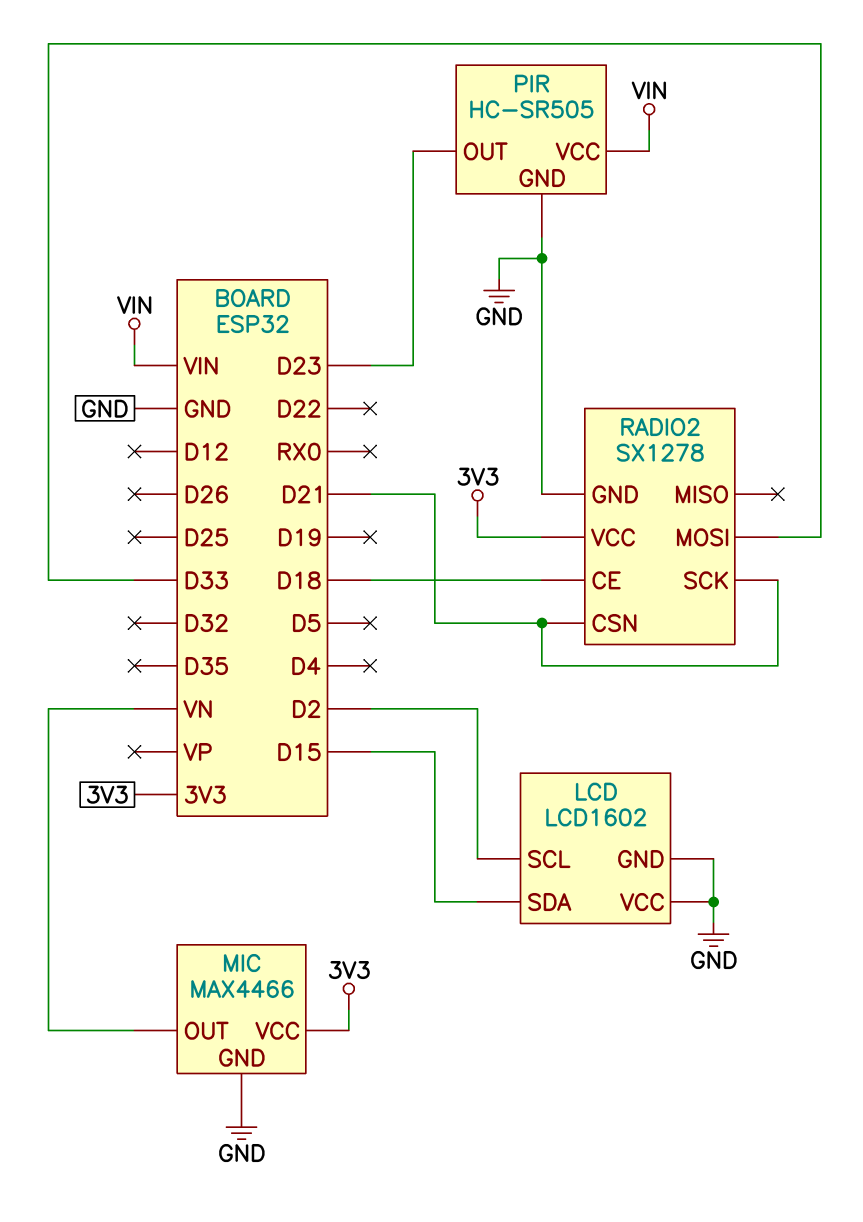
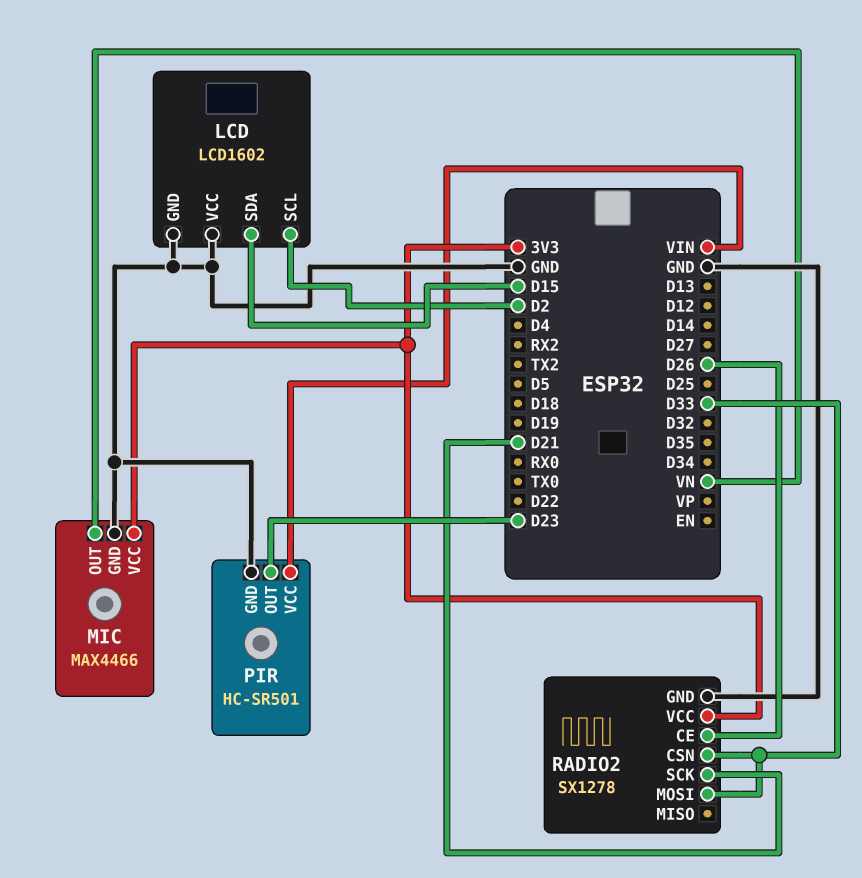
PIR: HC-SR505 -> HC-SR501
RADIO2 pin CE: D18 -> D26
RADIO2 pin CSN: D21 -> D33

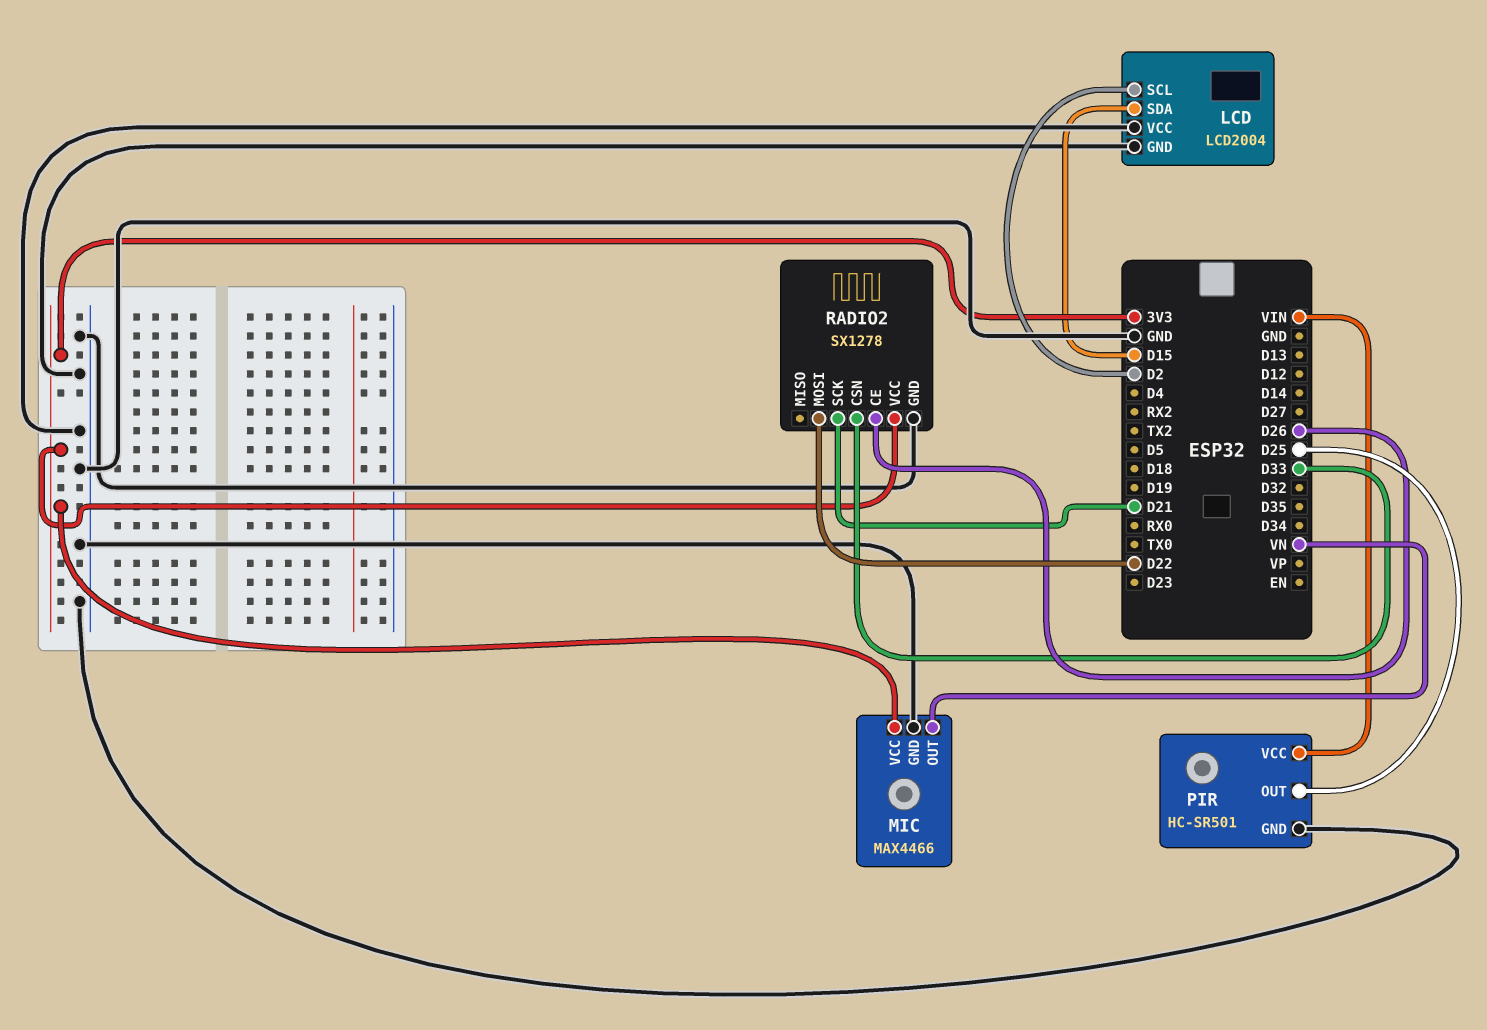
LCD: LCD1602 -> LCD2004
PIR pin OUT: D23 -> D25
RADIO2 pin MOSI: D33 -> D22

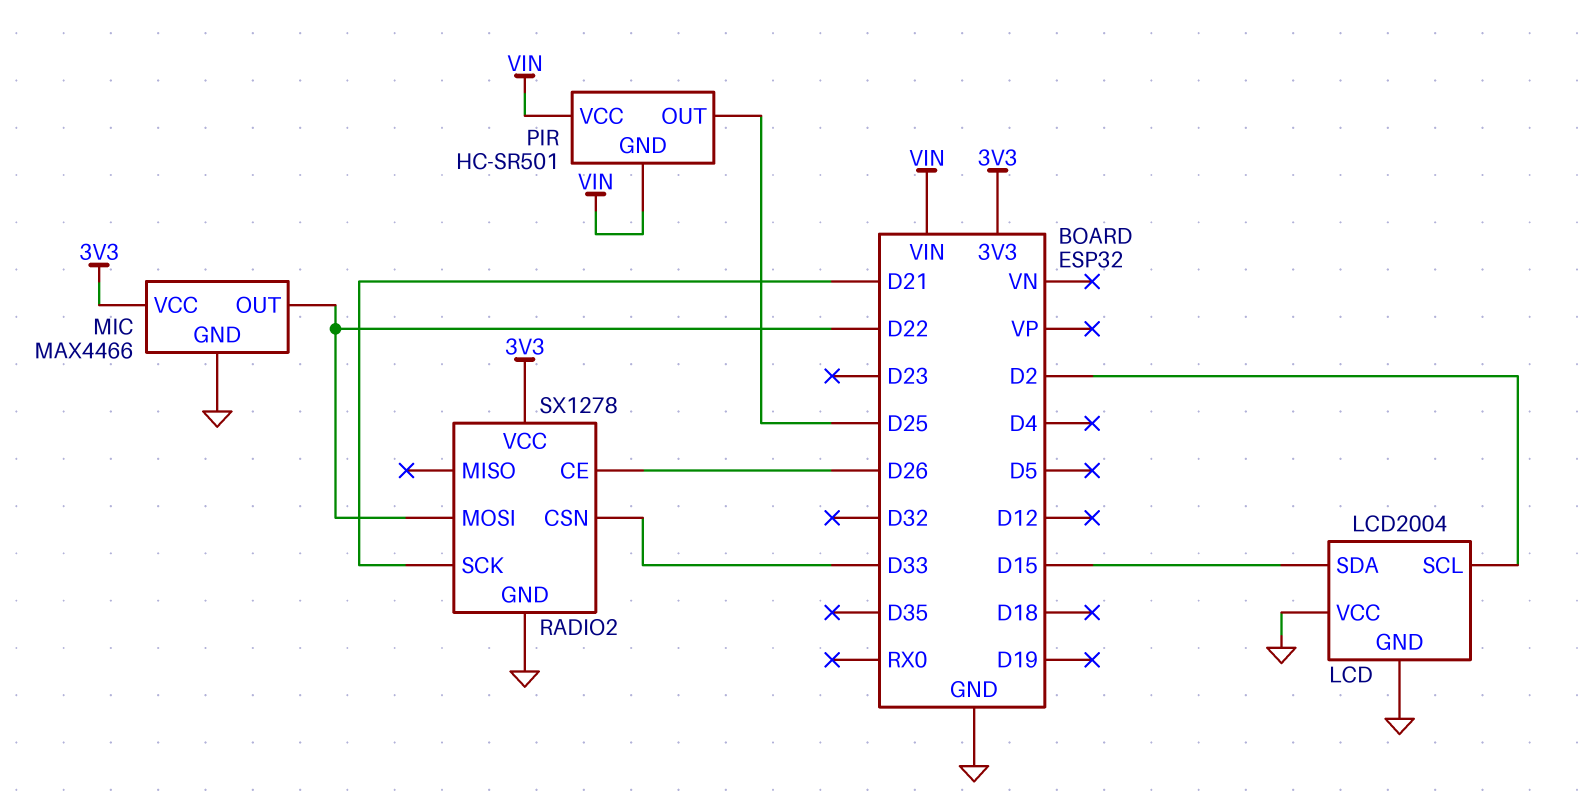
MIC pin OUT: VN -> D22
PIR pin GND: GND -> VIN

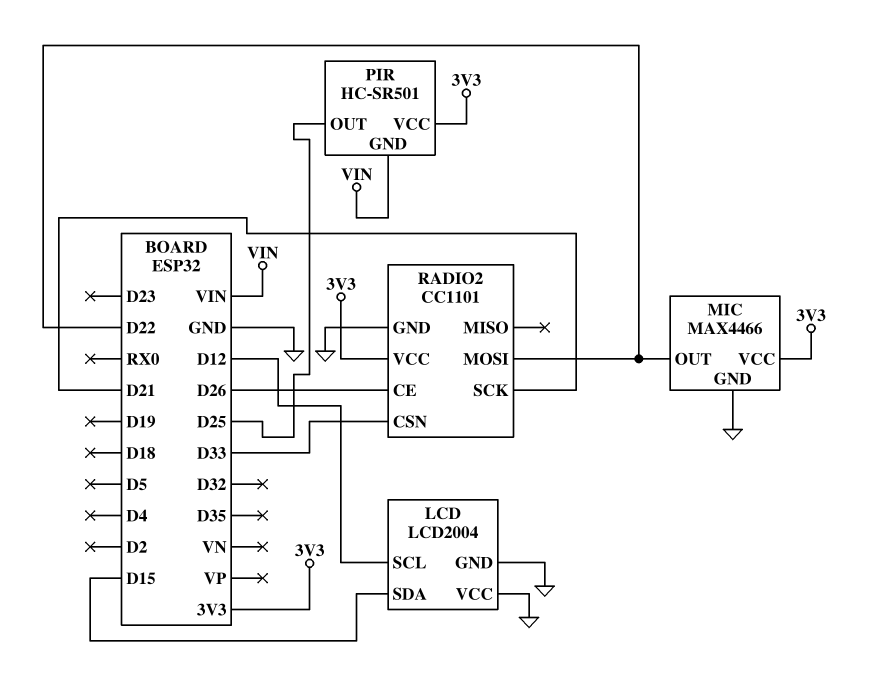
LCD pin SCL: D2 -> D12
PIR pin VCC: VIN -> 3V3
RADIO2: SX1278 -> CC1101

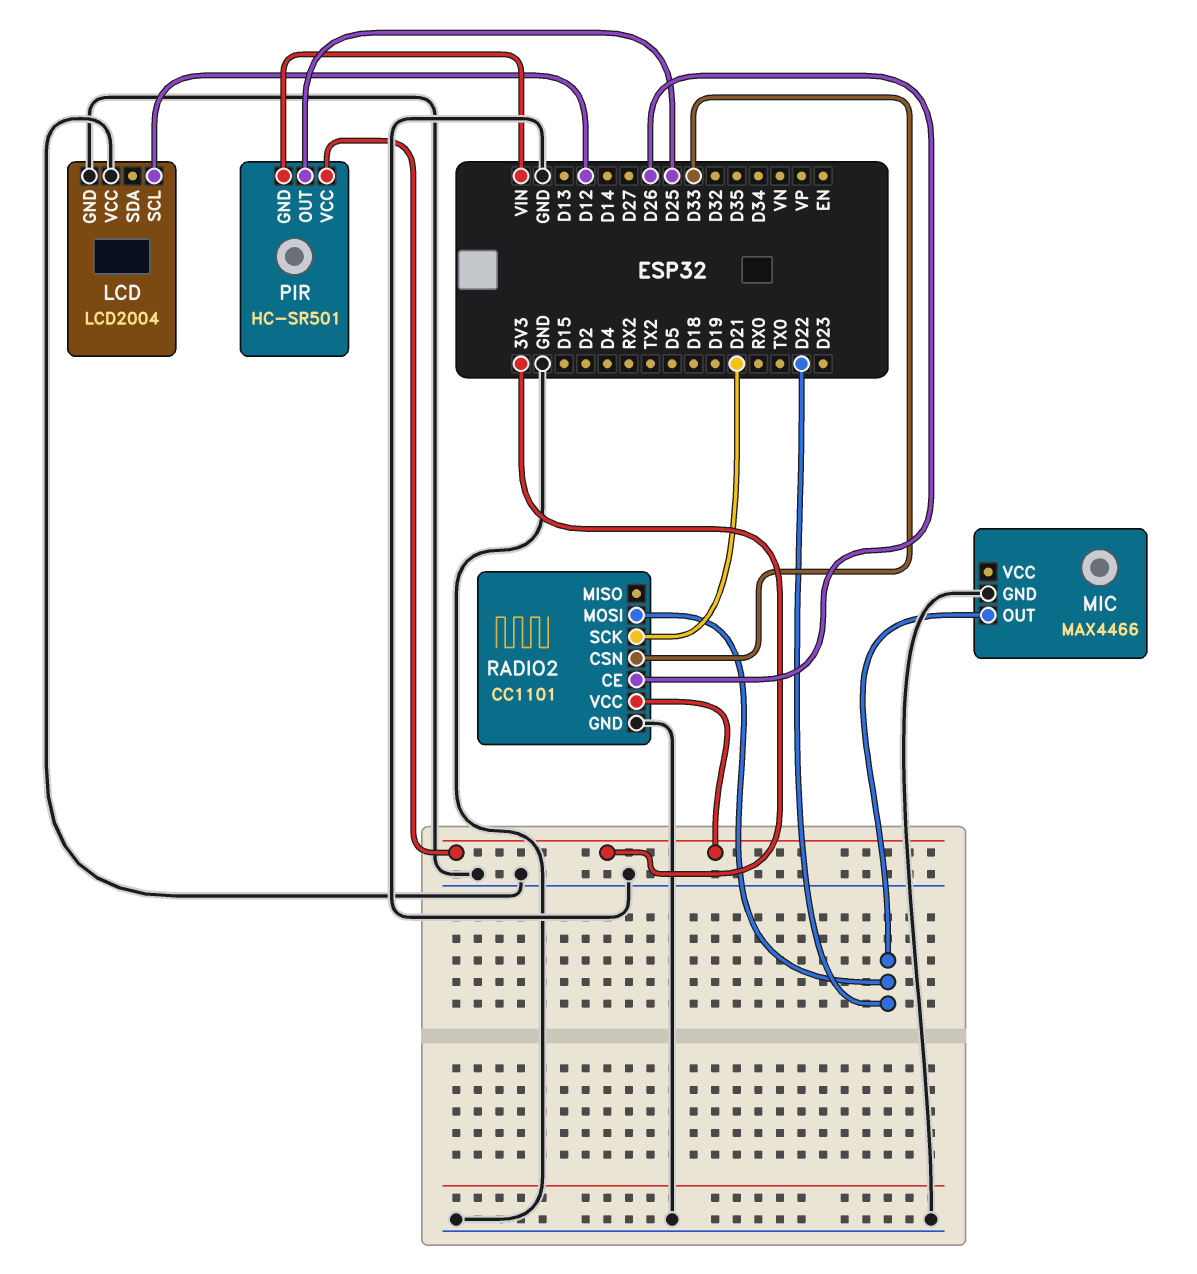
LCD pin SDA: D15 -> none
MIC pin VCC: 3V3 -> none

